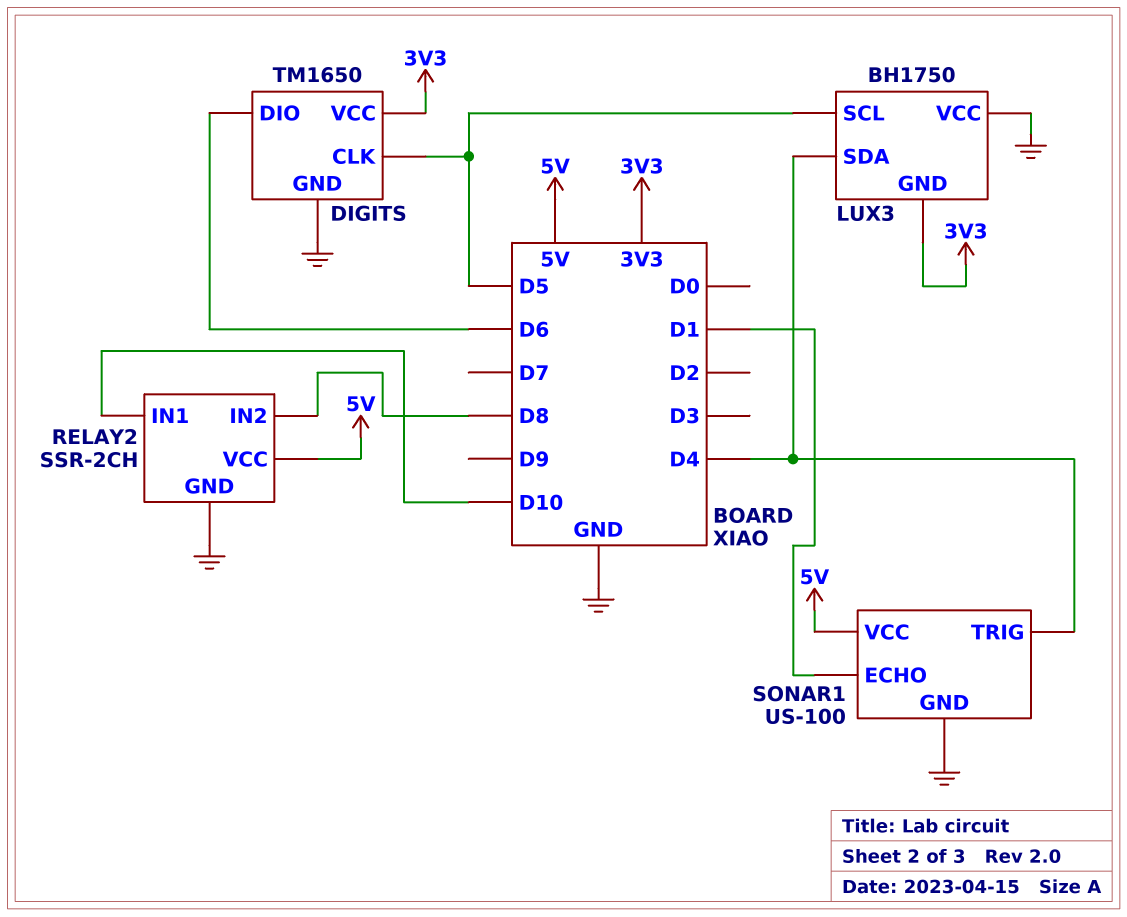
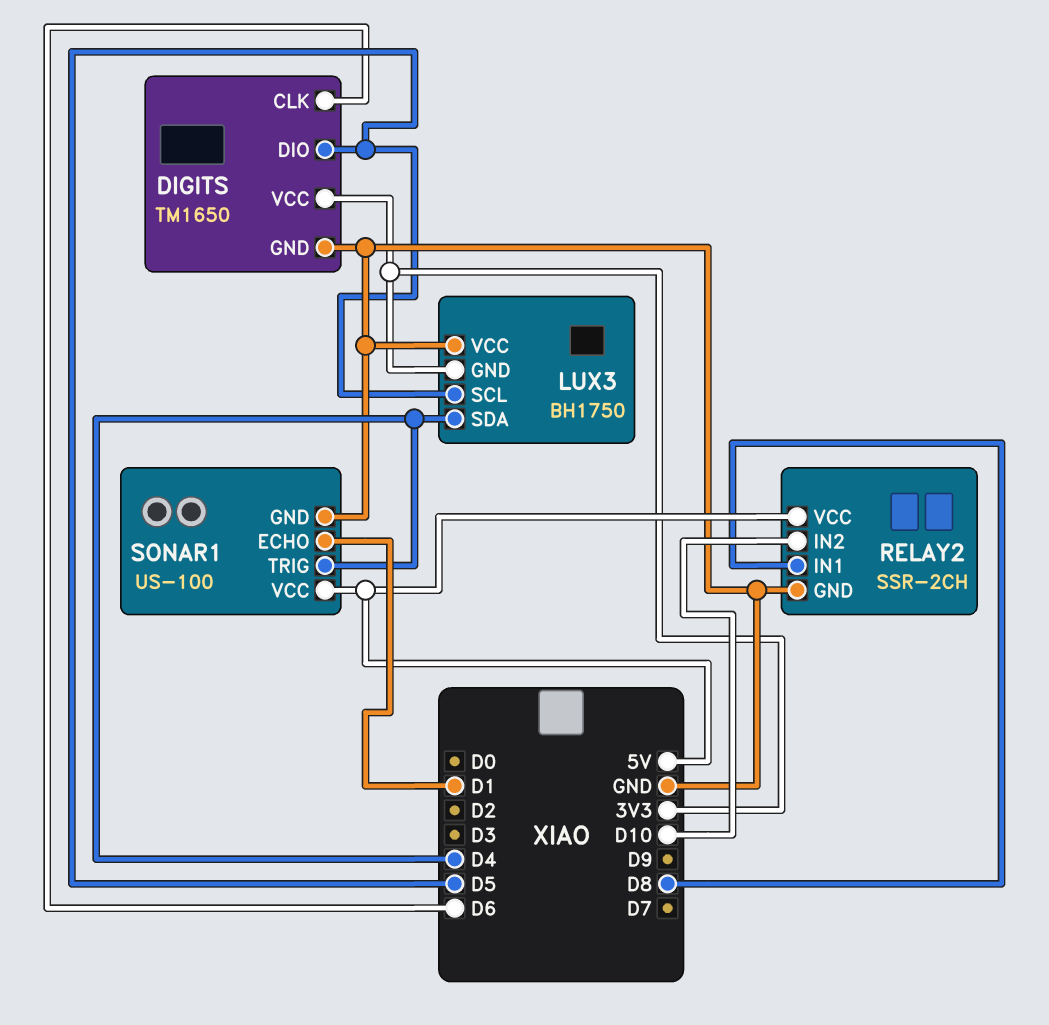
DIGITS pin CLK: D5 -> D6
DIGITS pin DIO: D6 -> D5
RELAY2 pin IN1: D10 -> D8
RELAY2 pin IN2: D8 -> D10

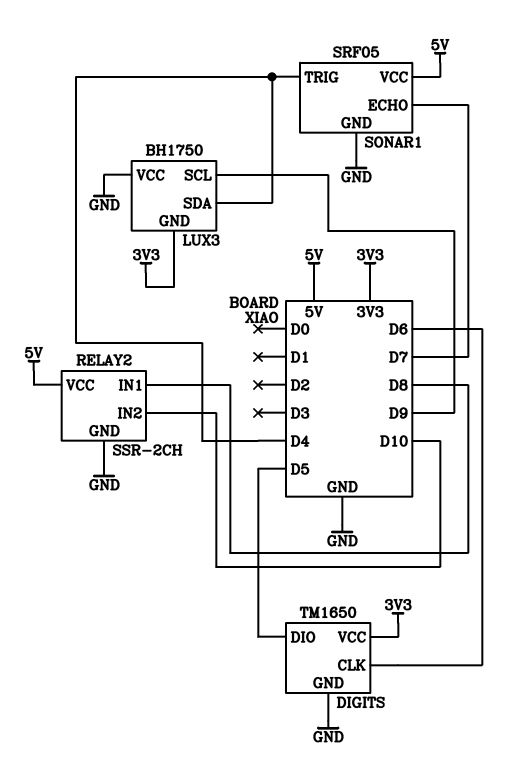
LUX3 pin SCL: D5 -> D9
SONAR1: US-100 -> SRF05
SONAR1 pin ECHO: D1 -> D7

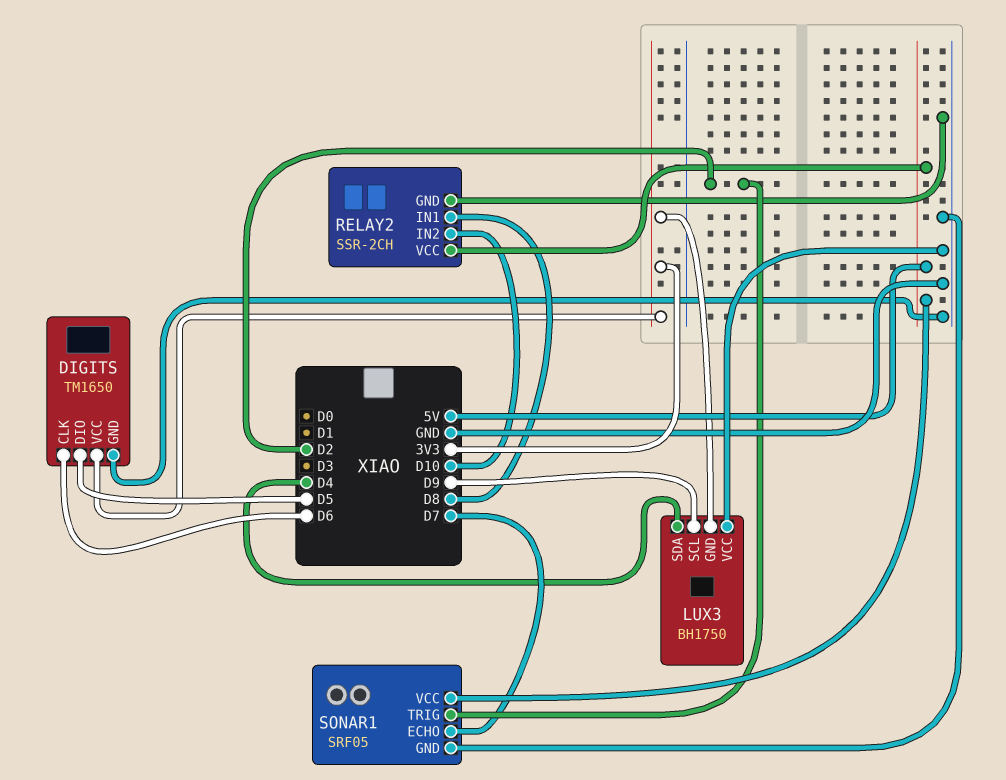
SONAR1 pin TRIG: D4 -> D2

